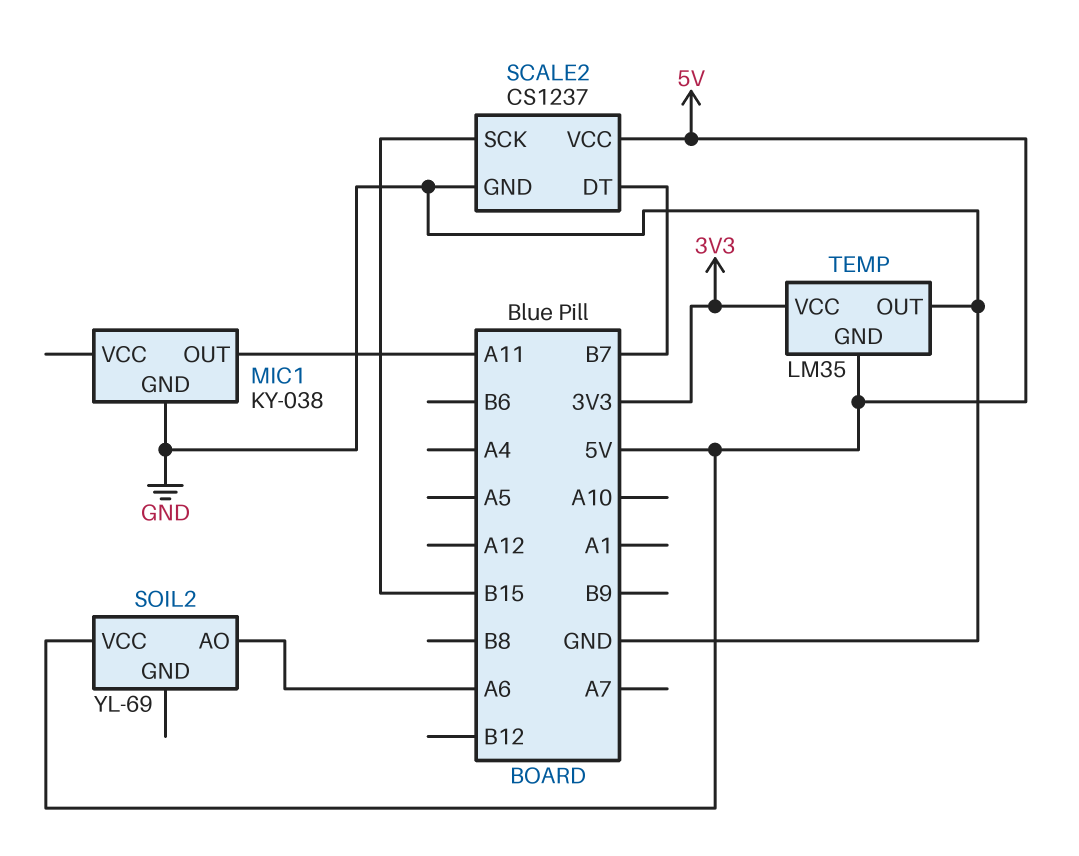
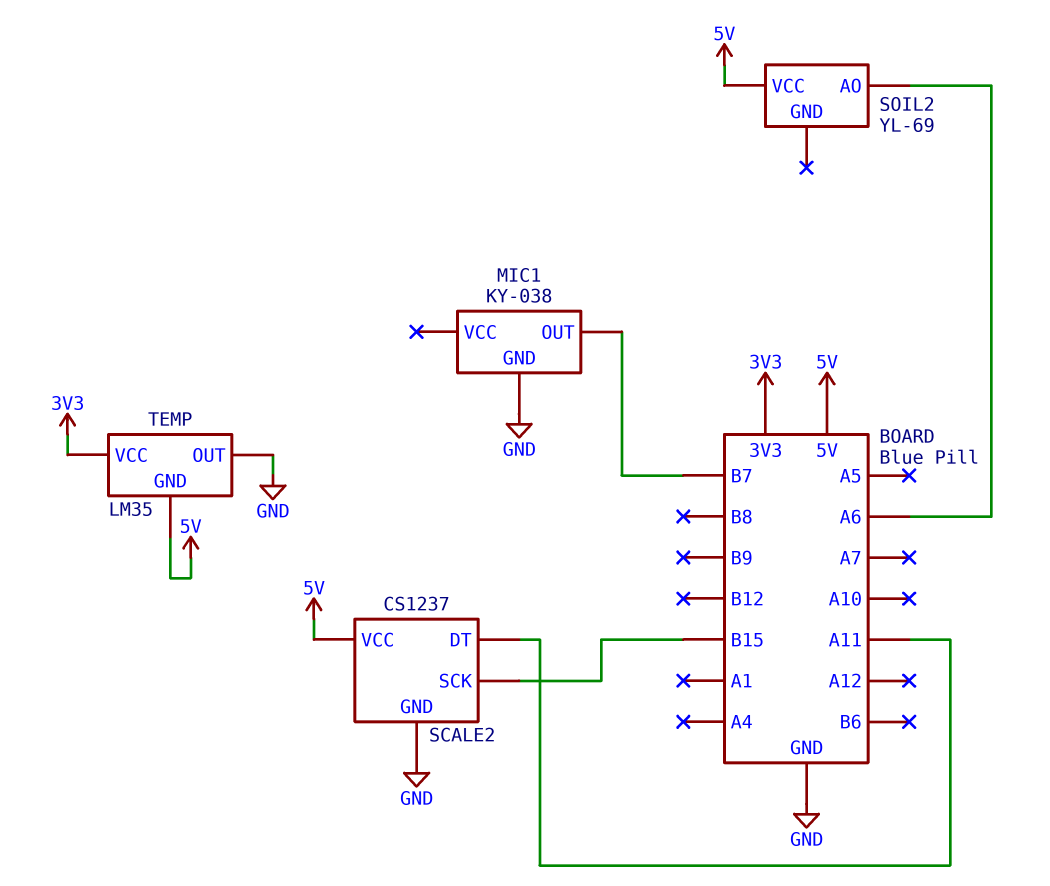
MIC1 pin OUT: A11 -> B7
SCALE2 pin DT: B7 -> A11

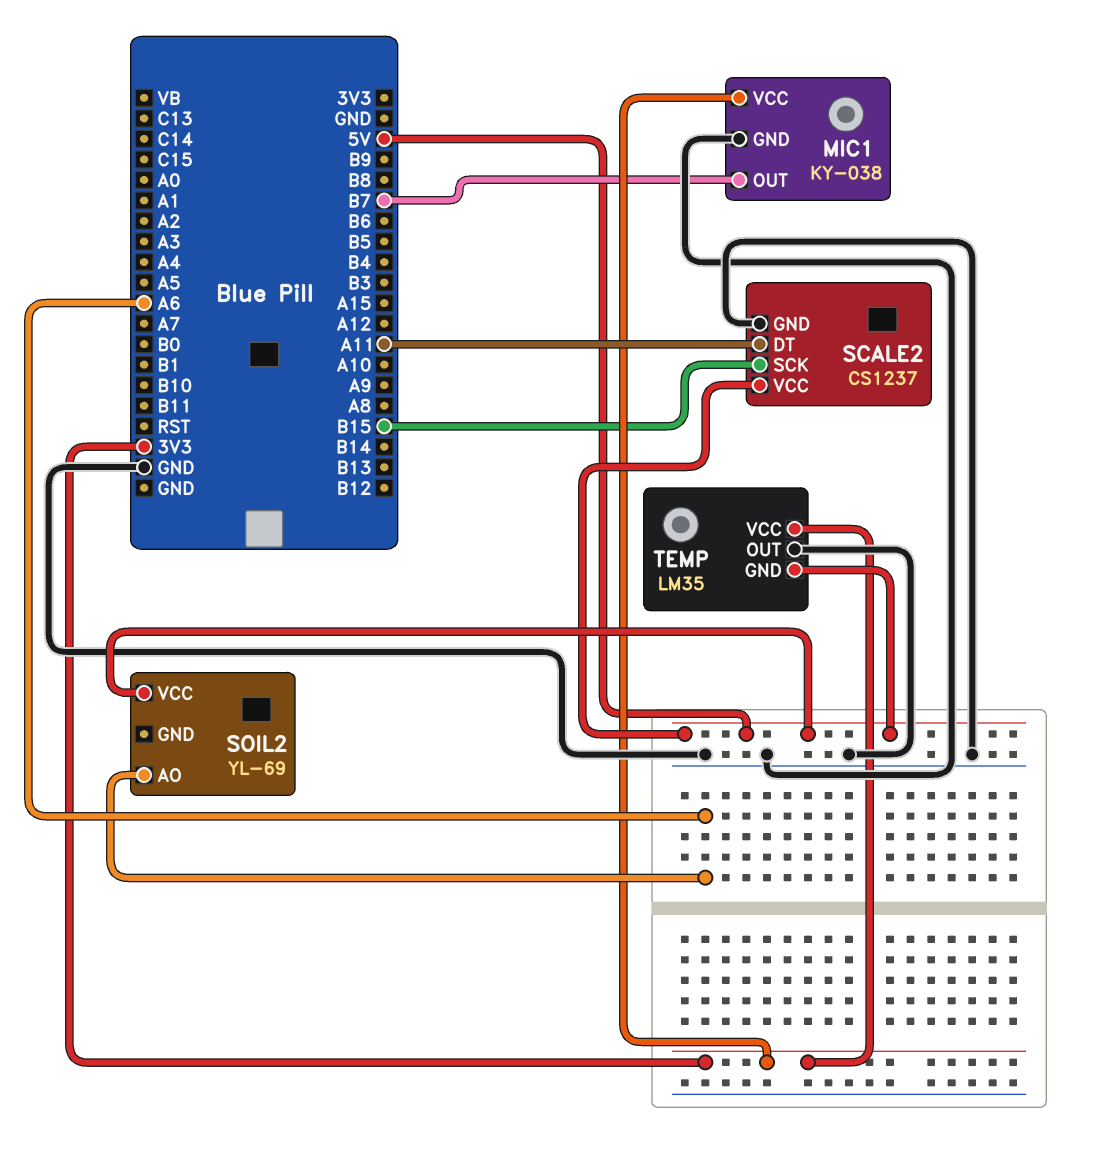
MIC1 pin VCC: none -> 3V3

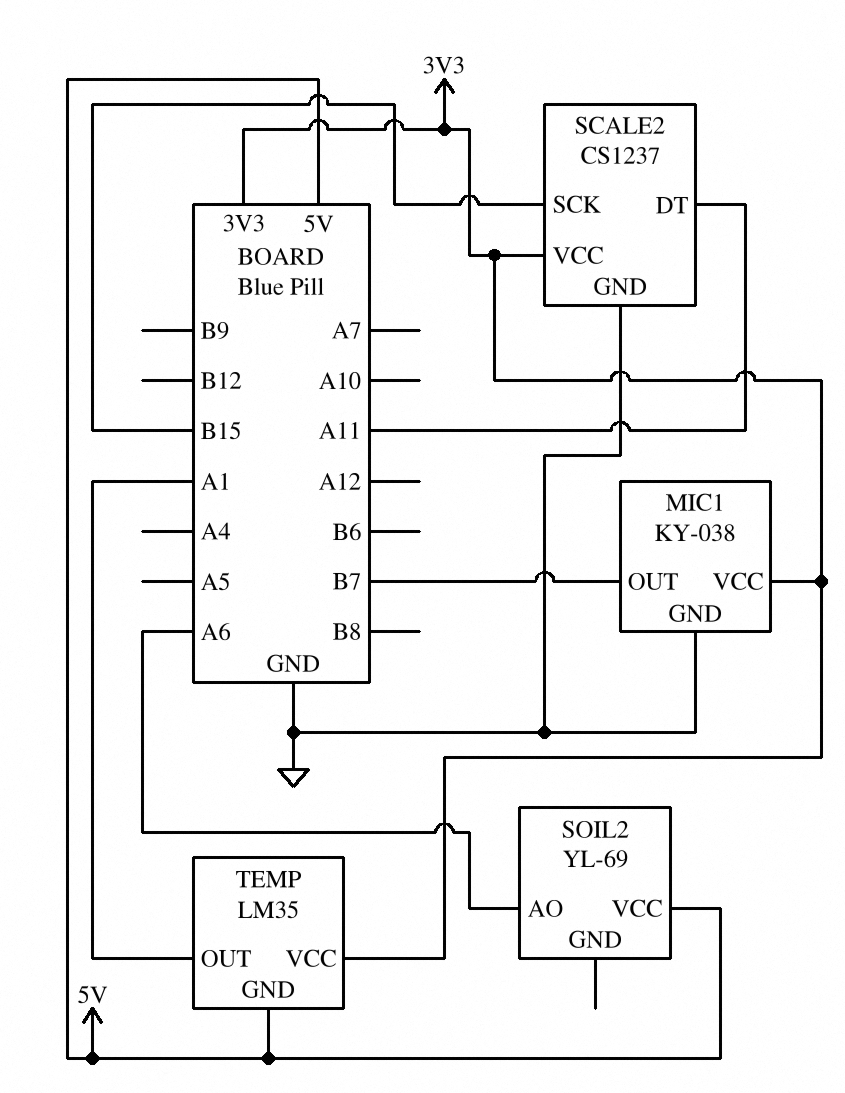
SCALE2 pin VCC: 5V -> 3V3
TEMP pin OUT: GND -> A1

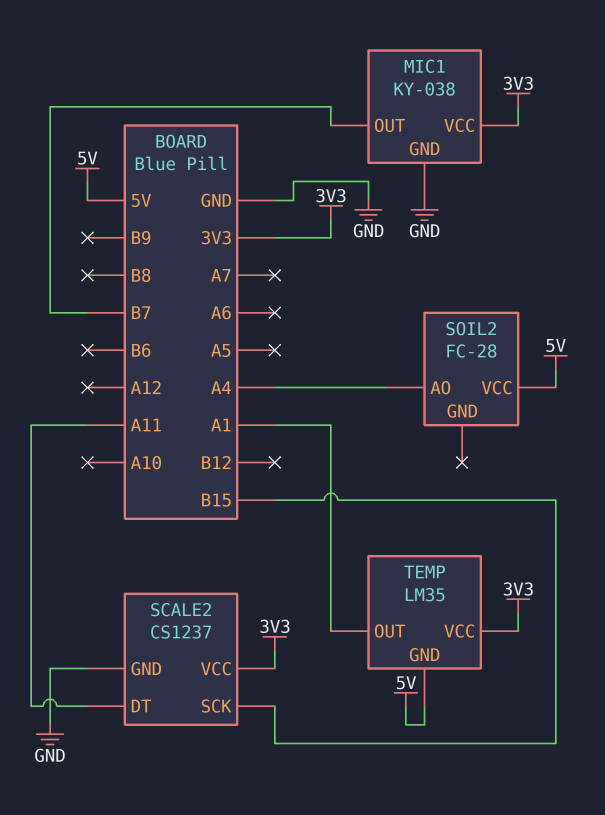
SOIL2: YL-69 -> FC-28
SOIL2 pin AO: A6 -> A4

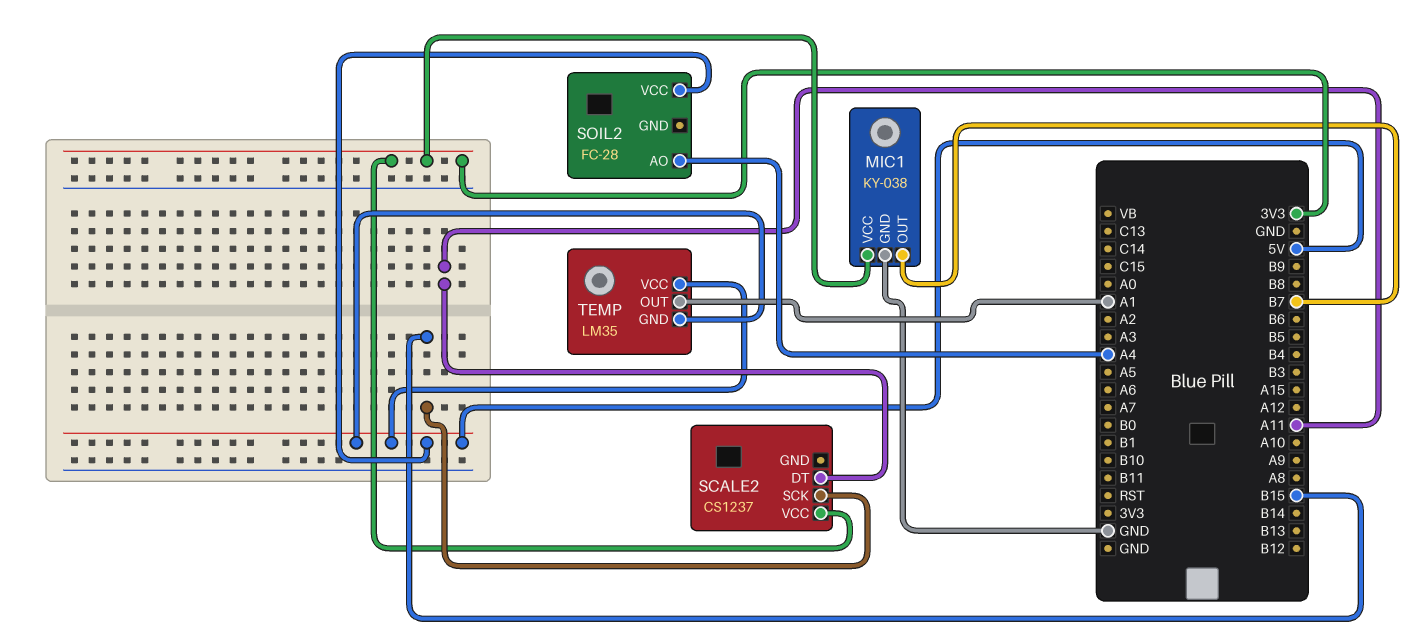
SCALE2 pin GND: GND -> none
TEMP pin VCC: 3V3 -> 5V

